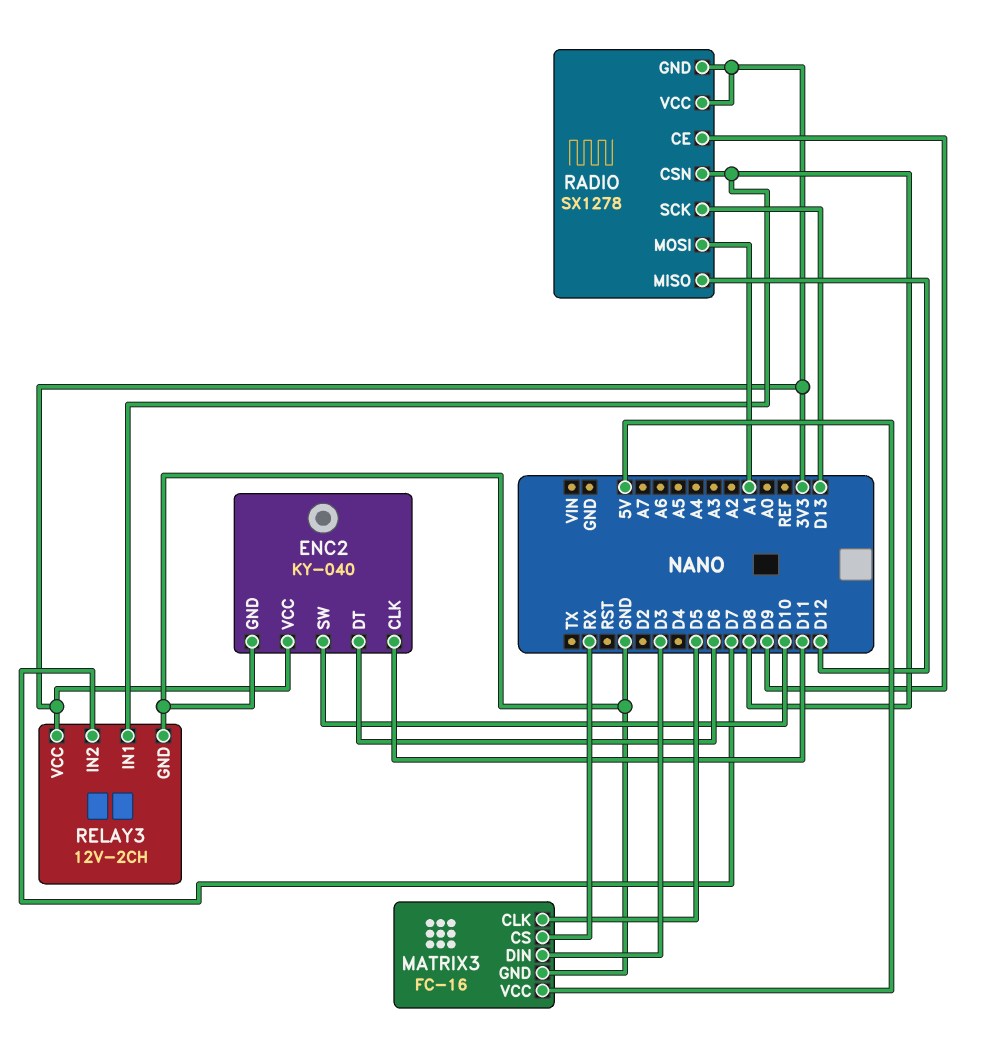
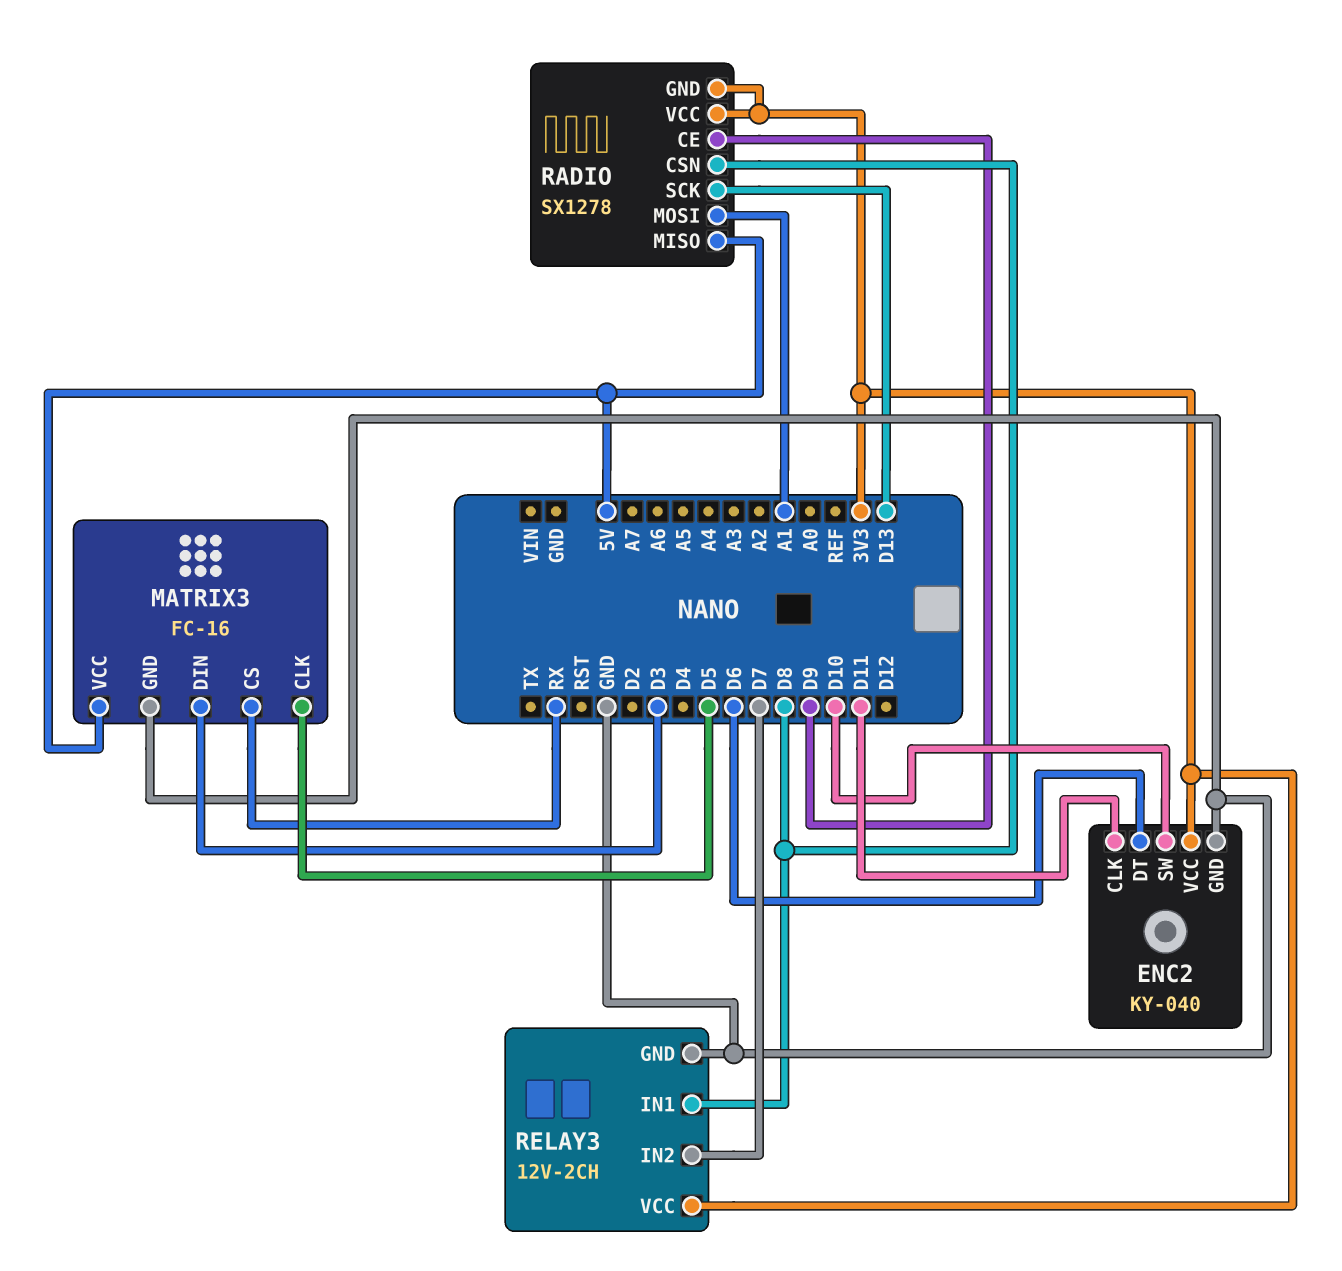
RADIO pin MISO: D12 -> 5V

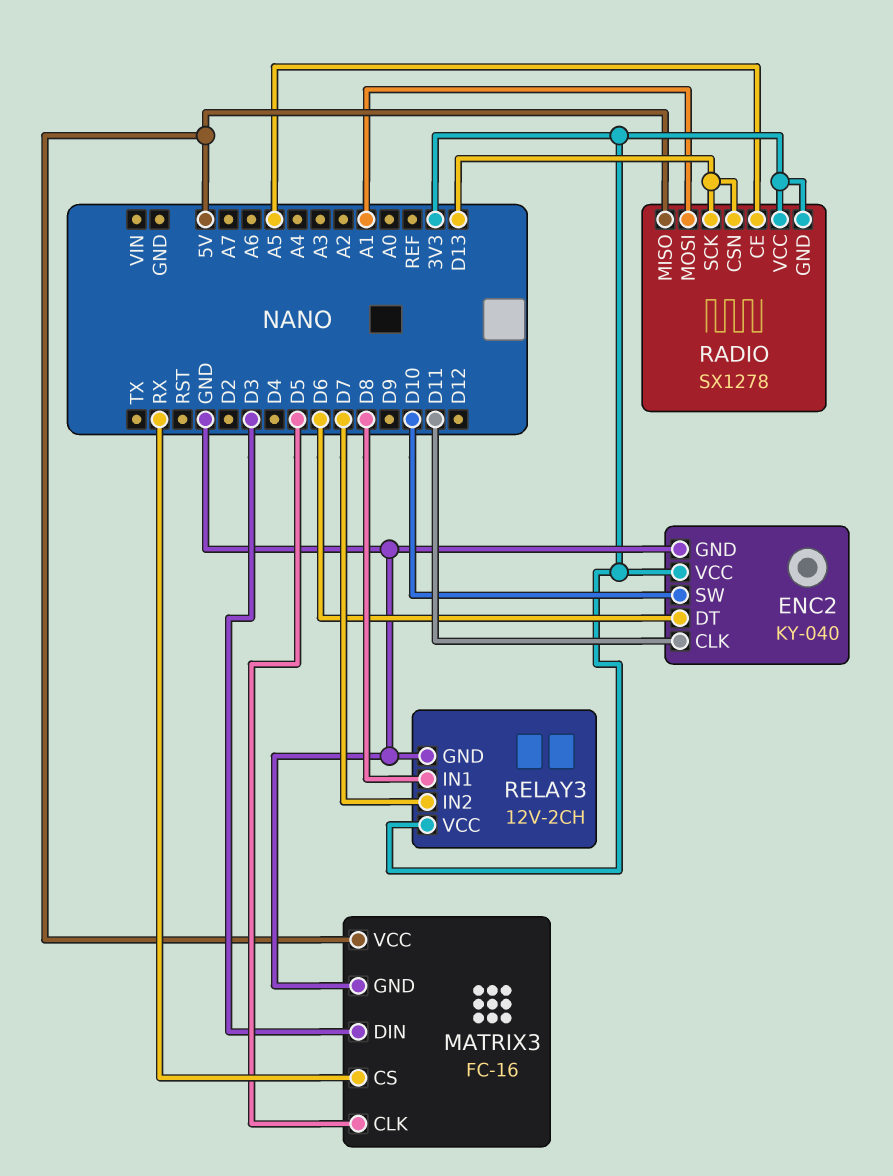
RADIO pin CE: D9 -> A5
RADIO pin CSN: D8 -> D13

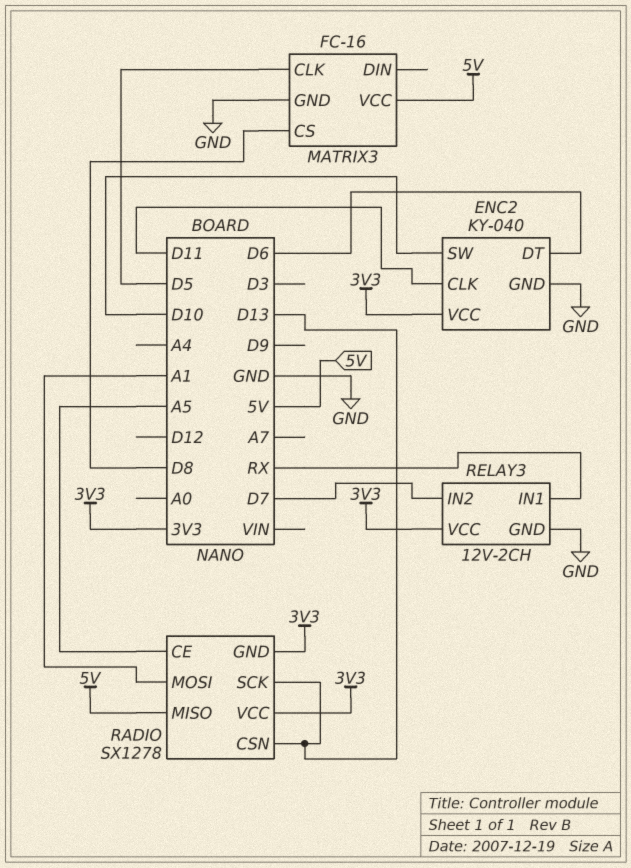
MATRIX3 pin CS: RX -> D8
MATRIX3 pin DIN: D3 -> none
RELAY3 pin IN1: D8 -> RX

